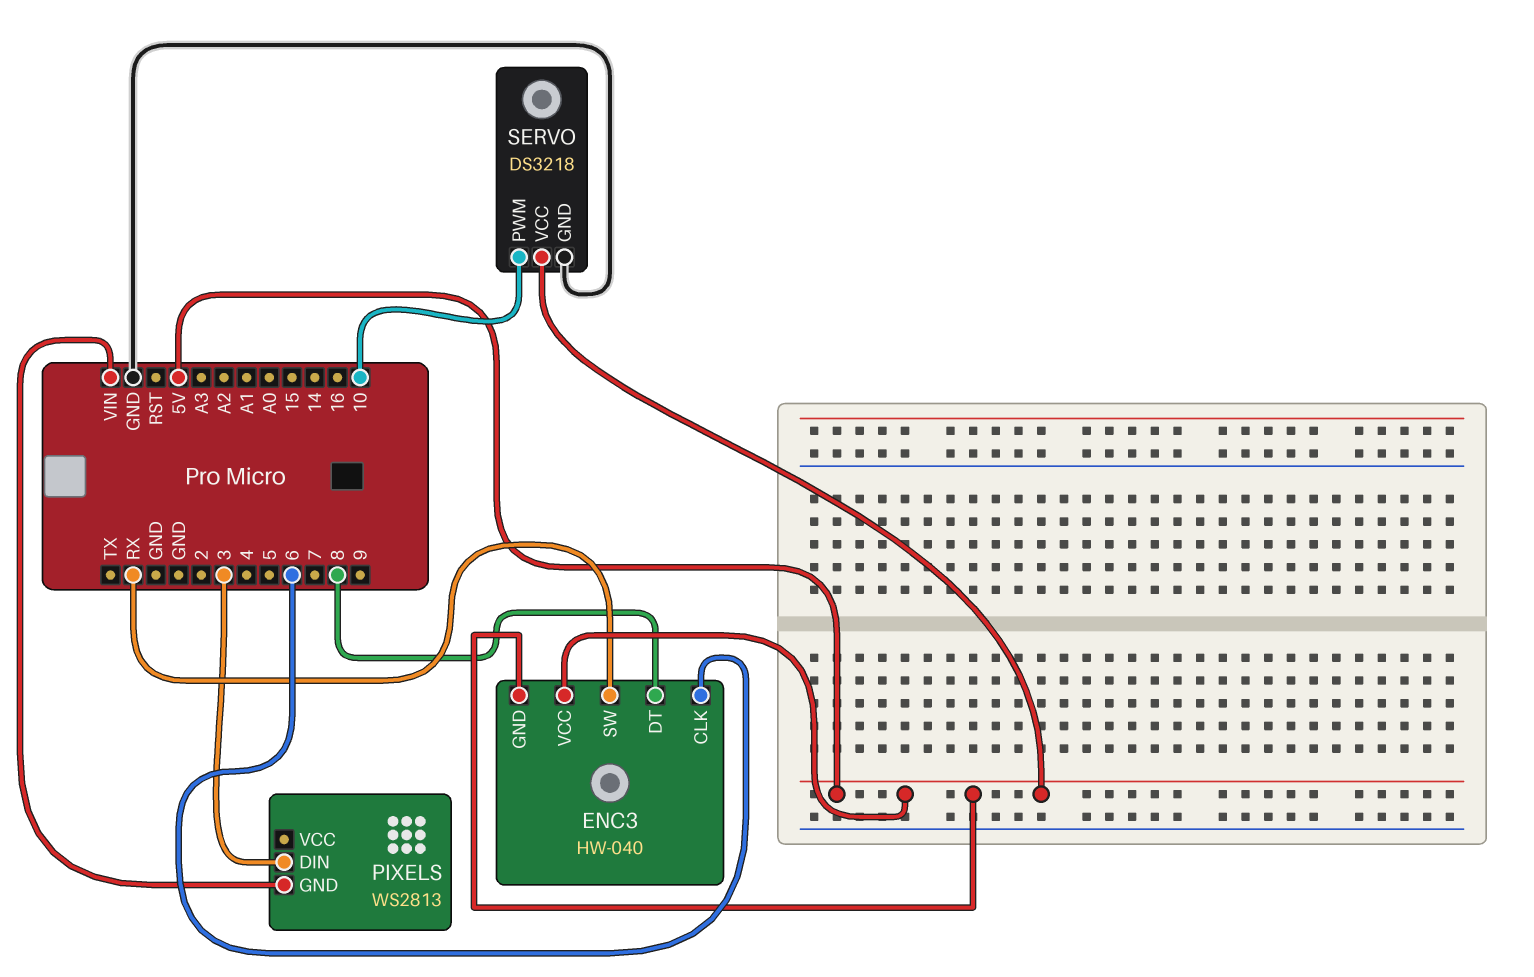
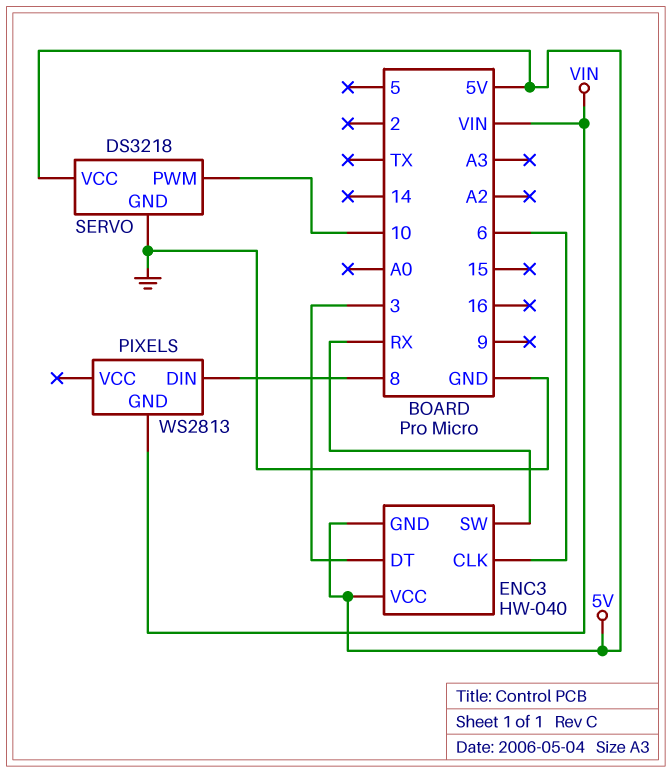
ENC3 pin DT: 8 -> 3
PIXELS pin DIN: 3 -> 8

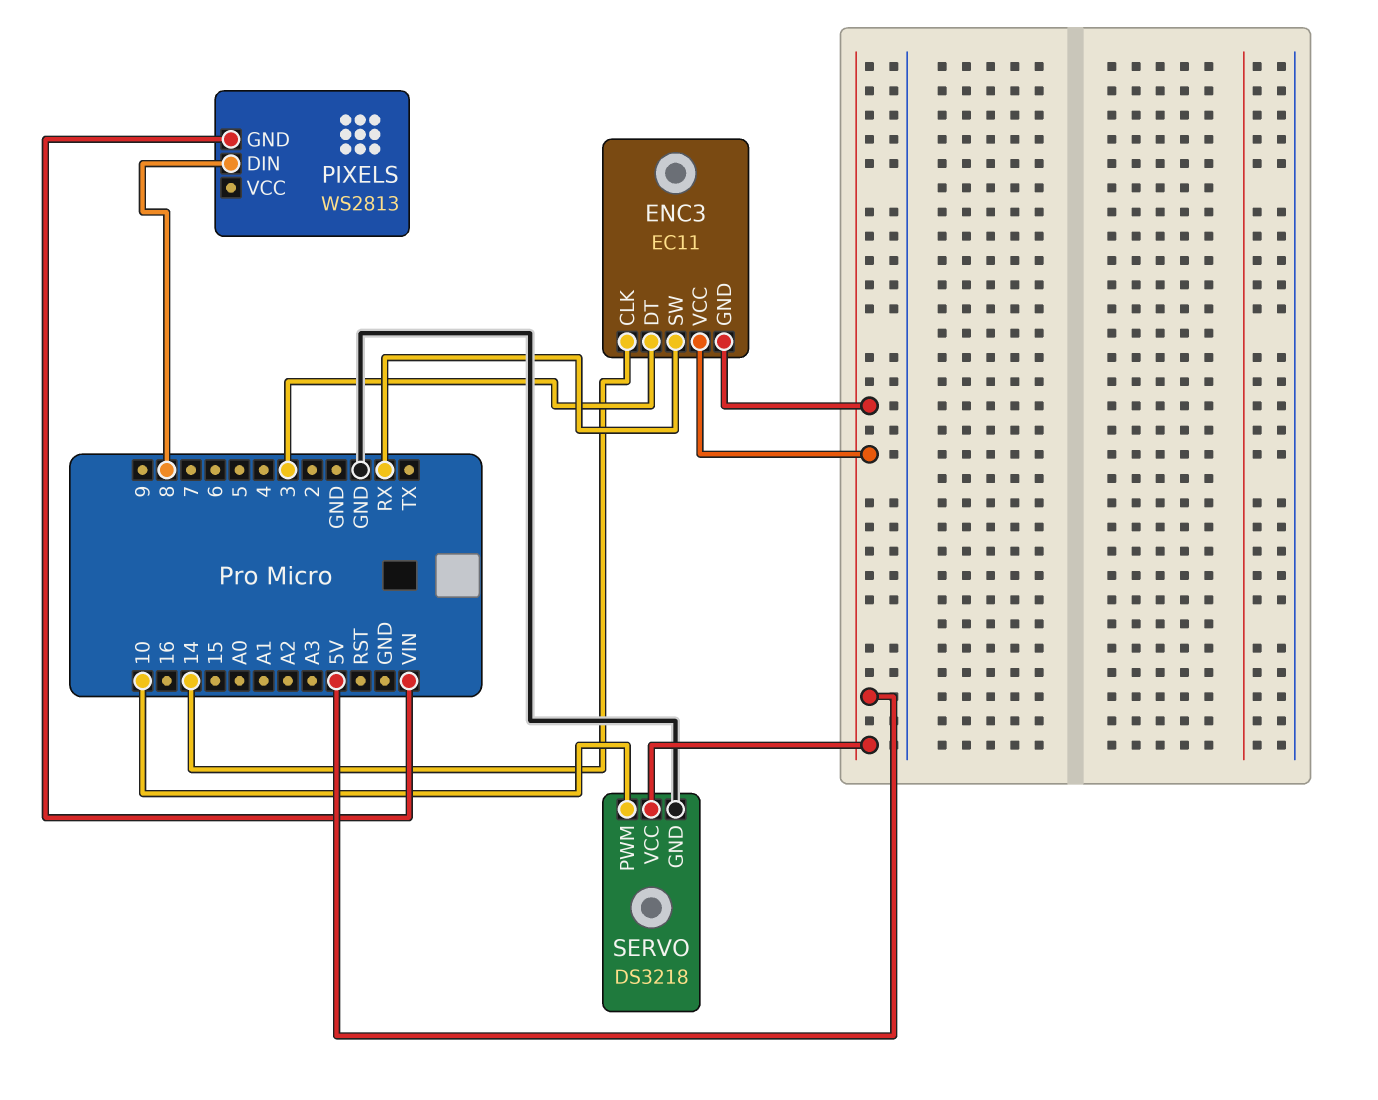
ENC3: HW-040 -> EC11
ENC3 pin CLK: 6 -> 14

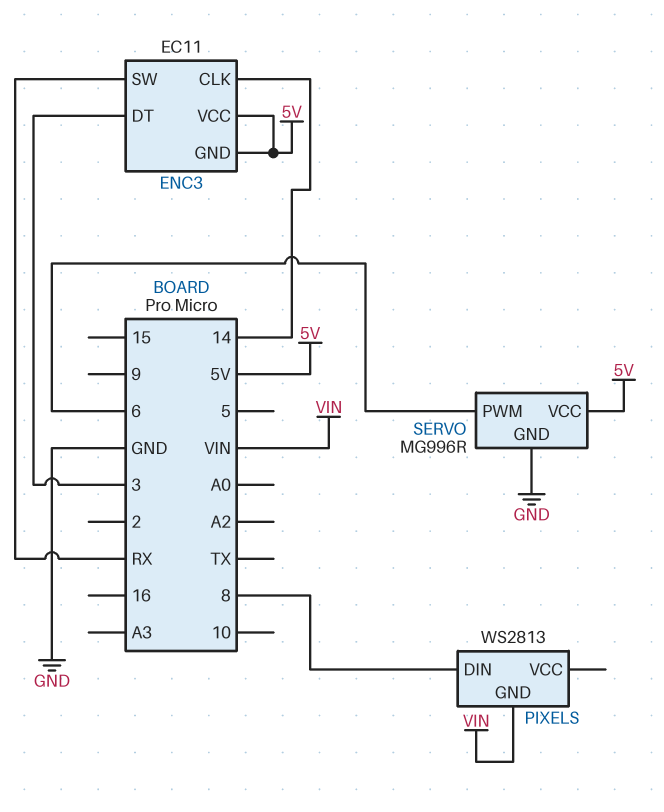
SERVO: DS3218 -> MG996R
SERVO pin PWM: 10 -> 6

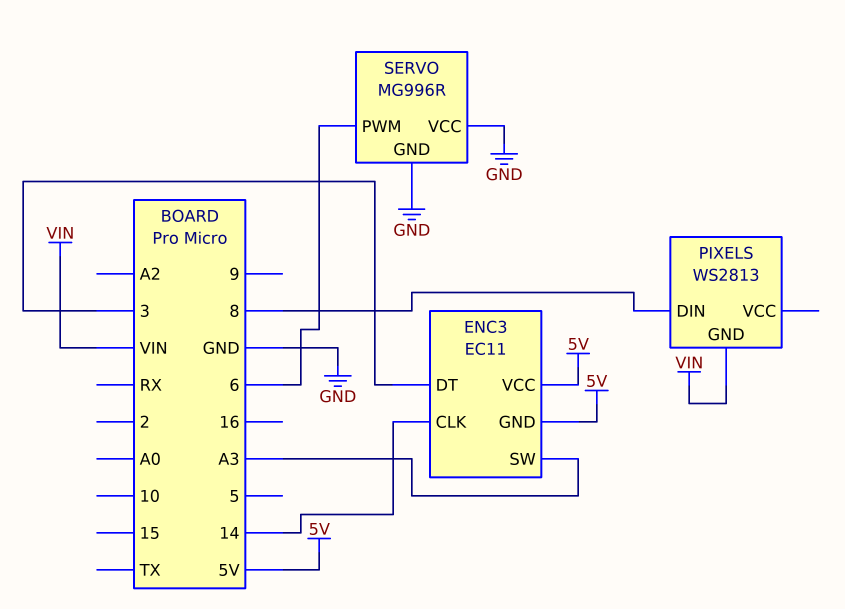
ENC3 pin SW: RX -> A3
SERVO pin VCC: 5V -> GND

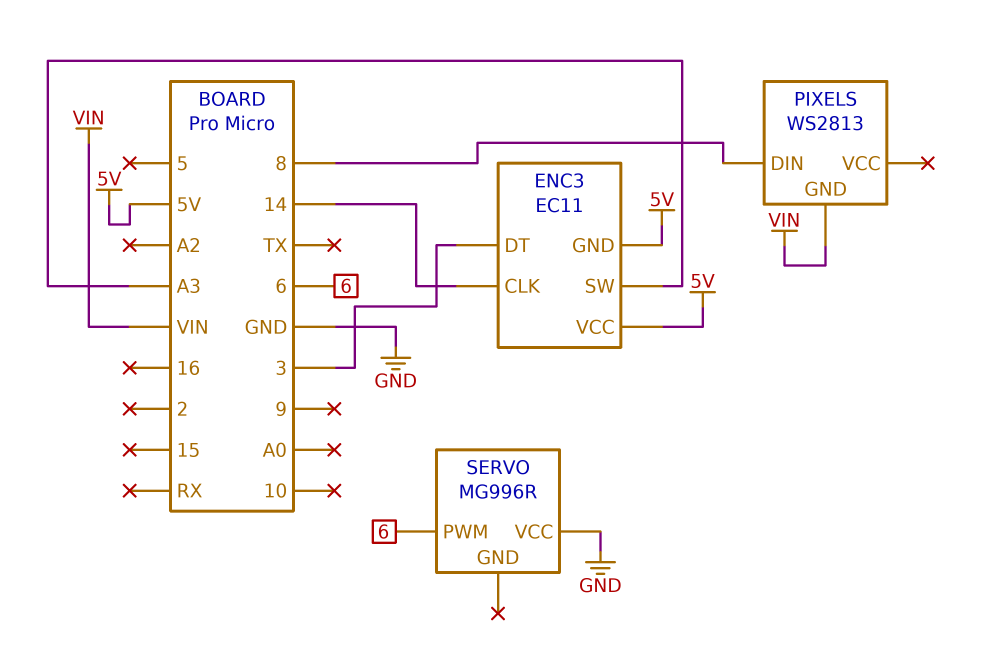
SERVO pin GND: GND -> none

